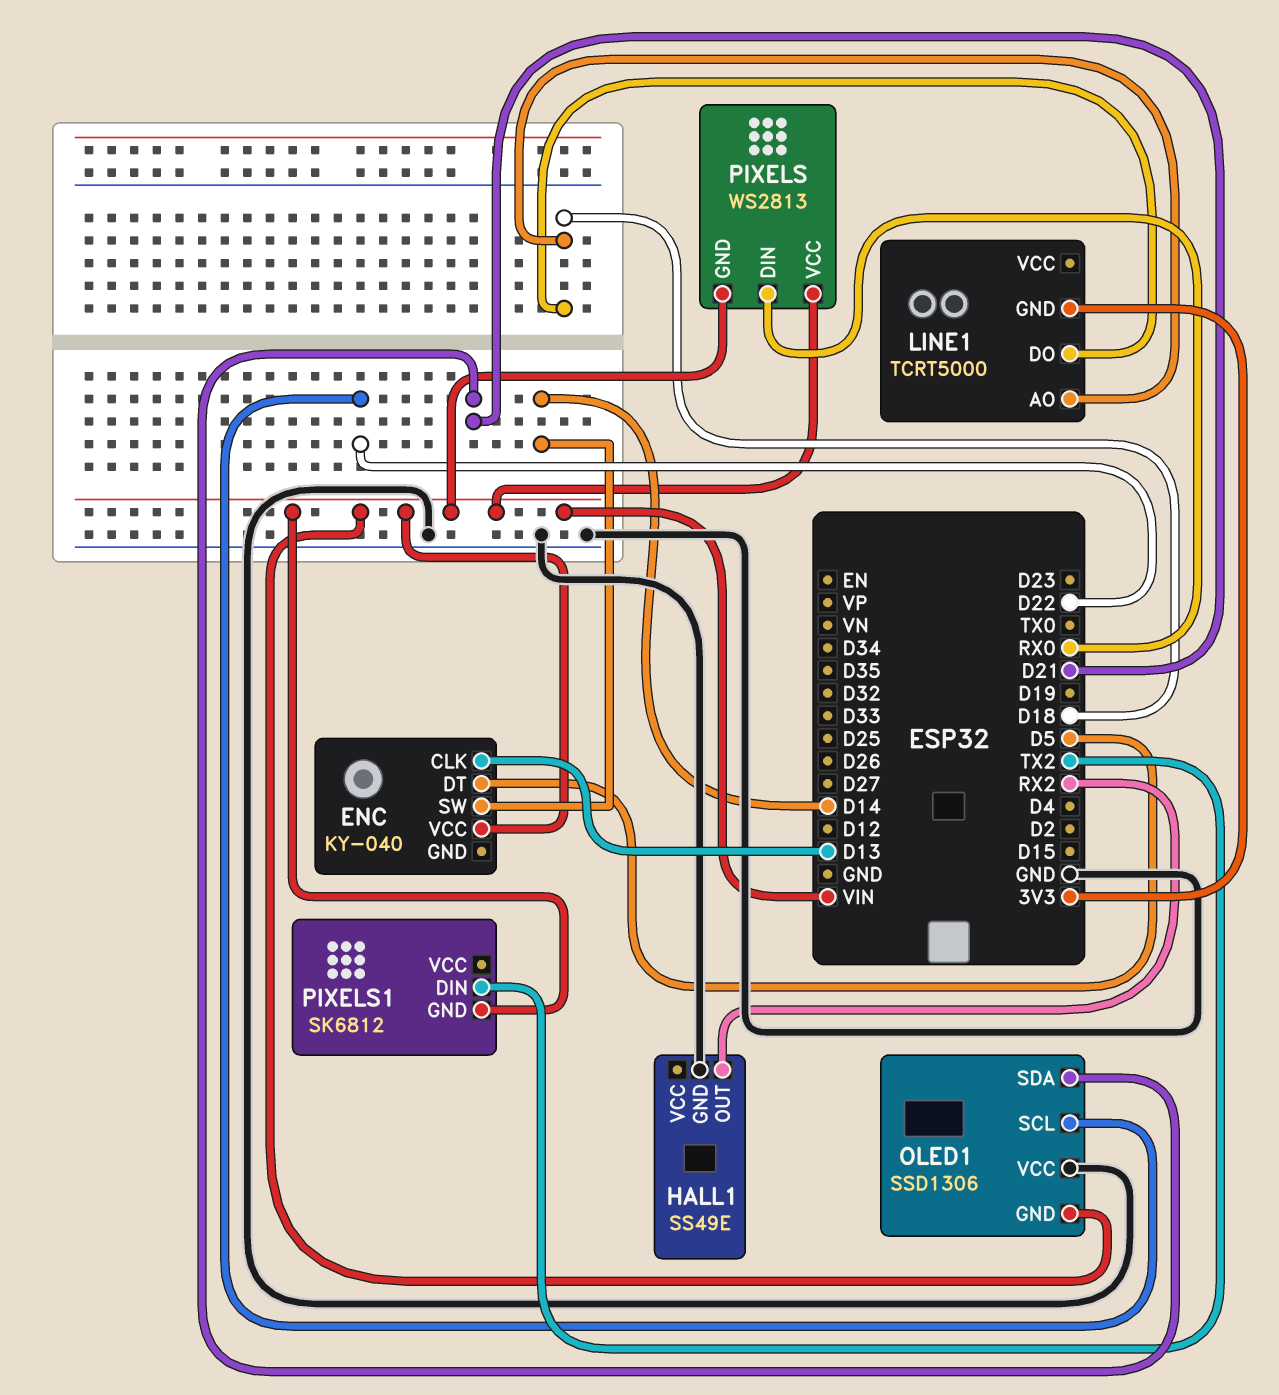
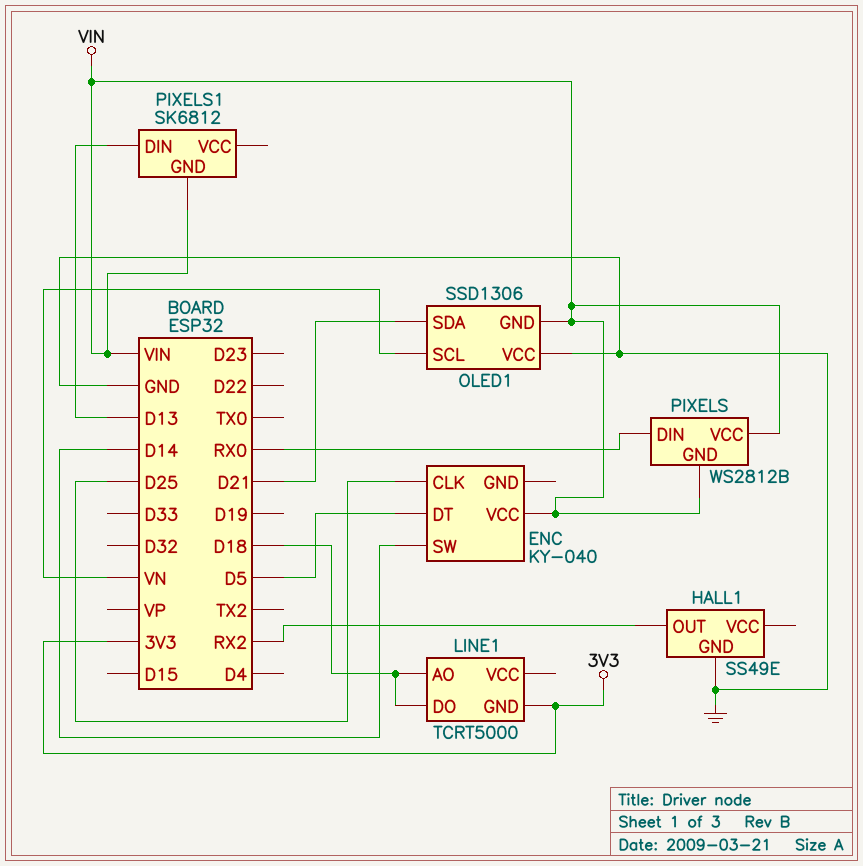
ENC pin CLK: D13 -> D25
OLED1 pin SCL: D22 -> VN
PIXELS: WS2813 -> WS2812B
PIXELS1 pin DIN: TX2 -> D13

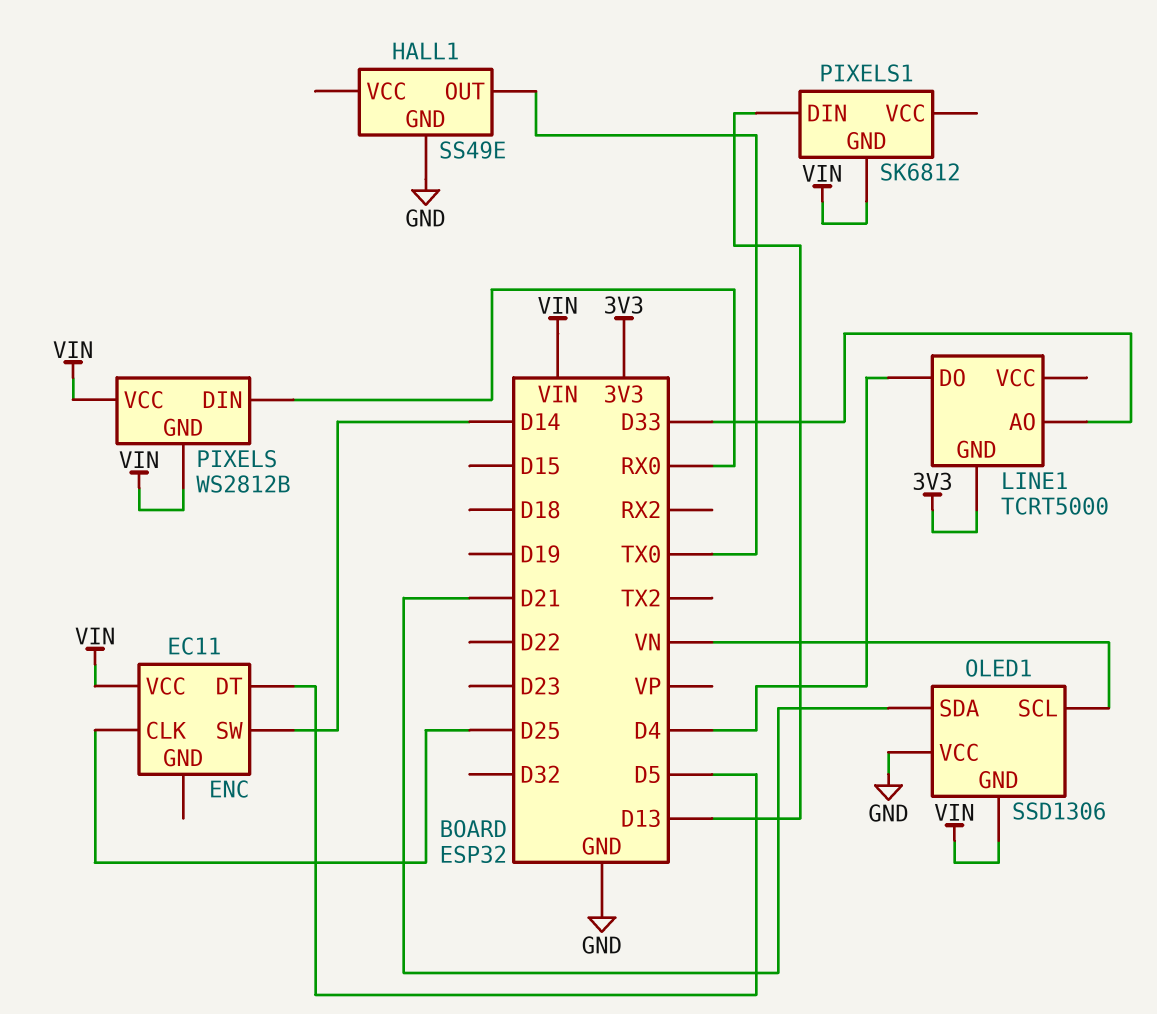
ENC: KY-040 -> EC11
HALL1 pin OUT: RX2 -> TX0
LINE1 pin AO: D18 -> D33
LINE1 pin DO: D18 -> D4

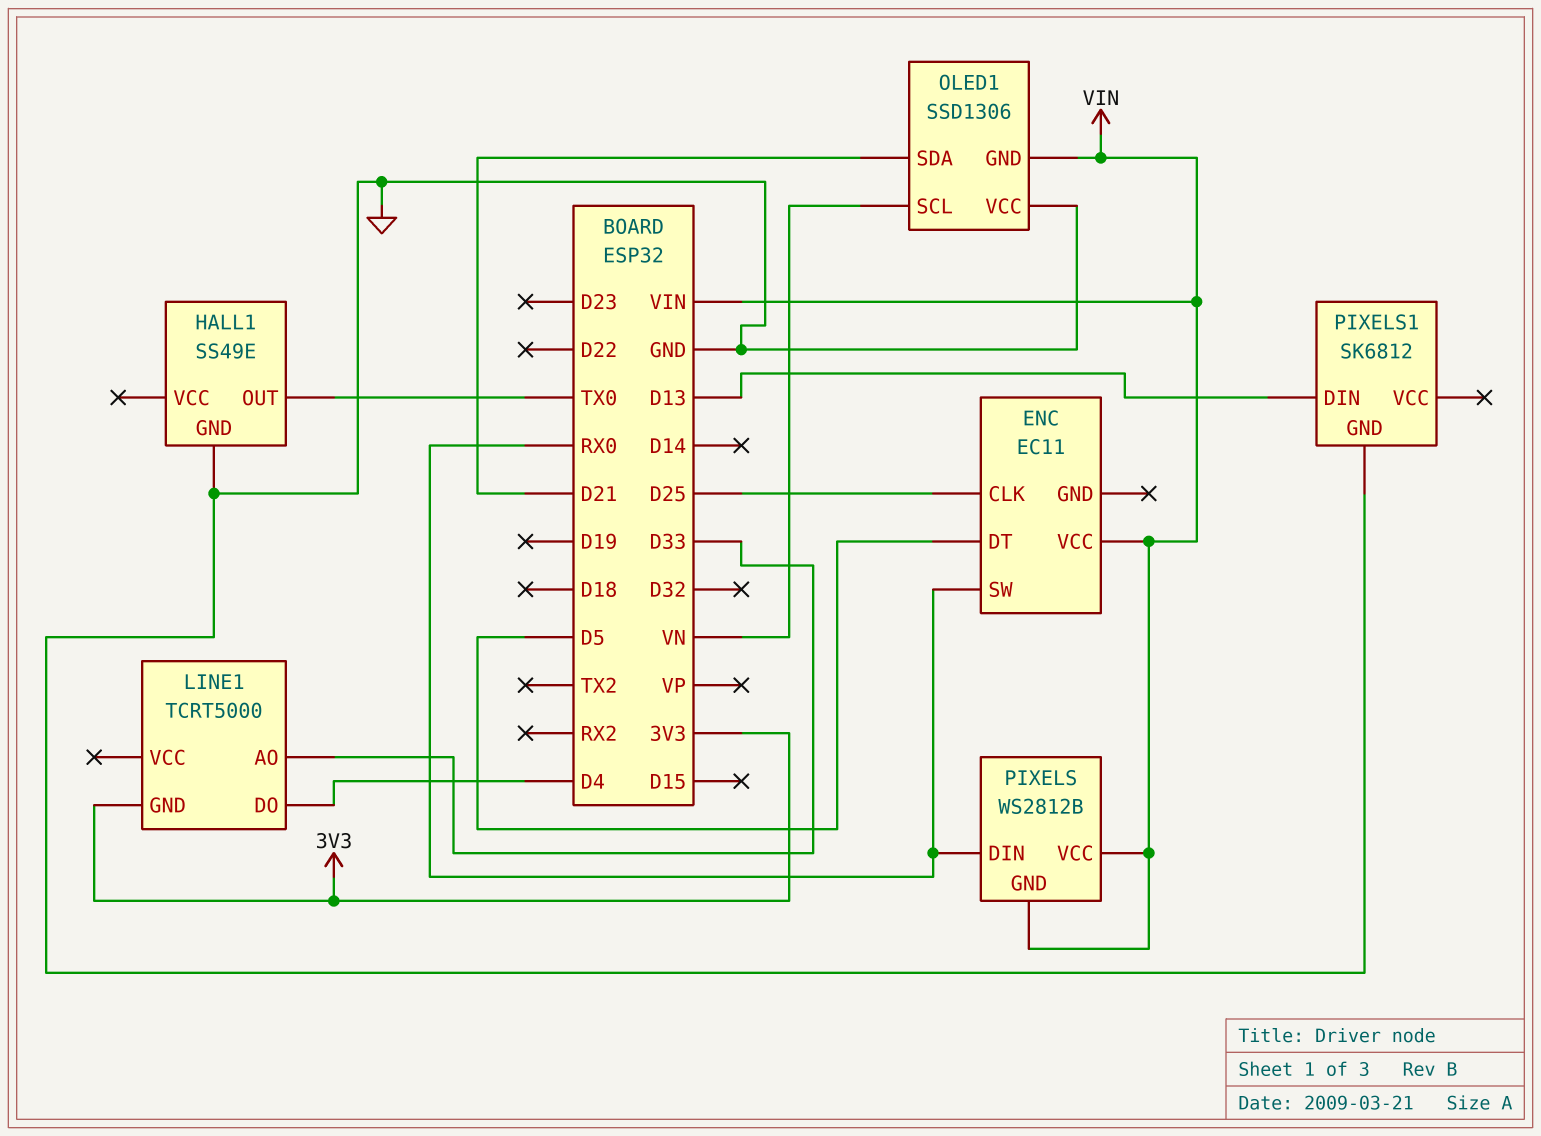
ENC pin SW: D14 -> RX0
PIXELS1 pin GND: VIN -> GND

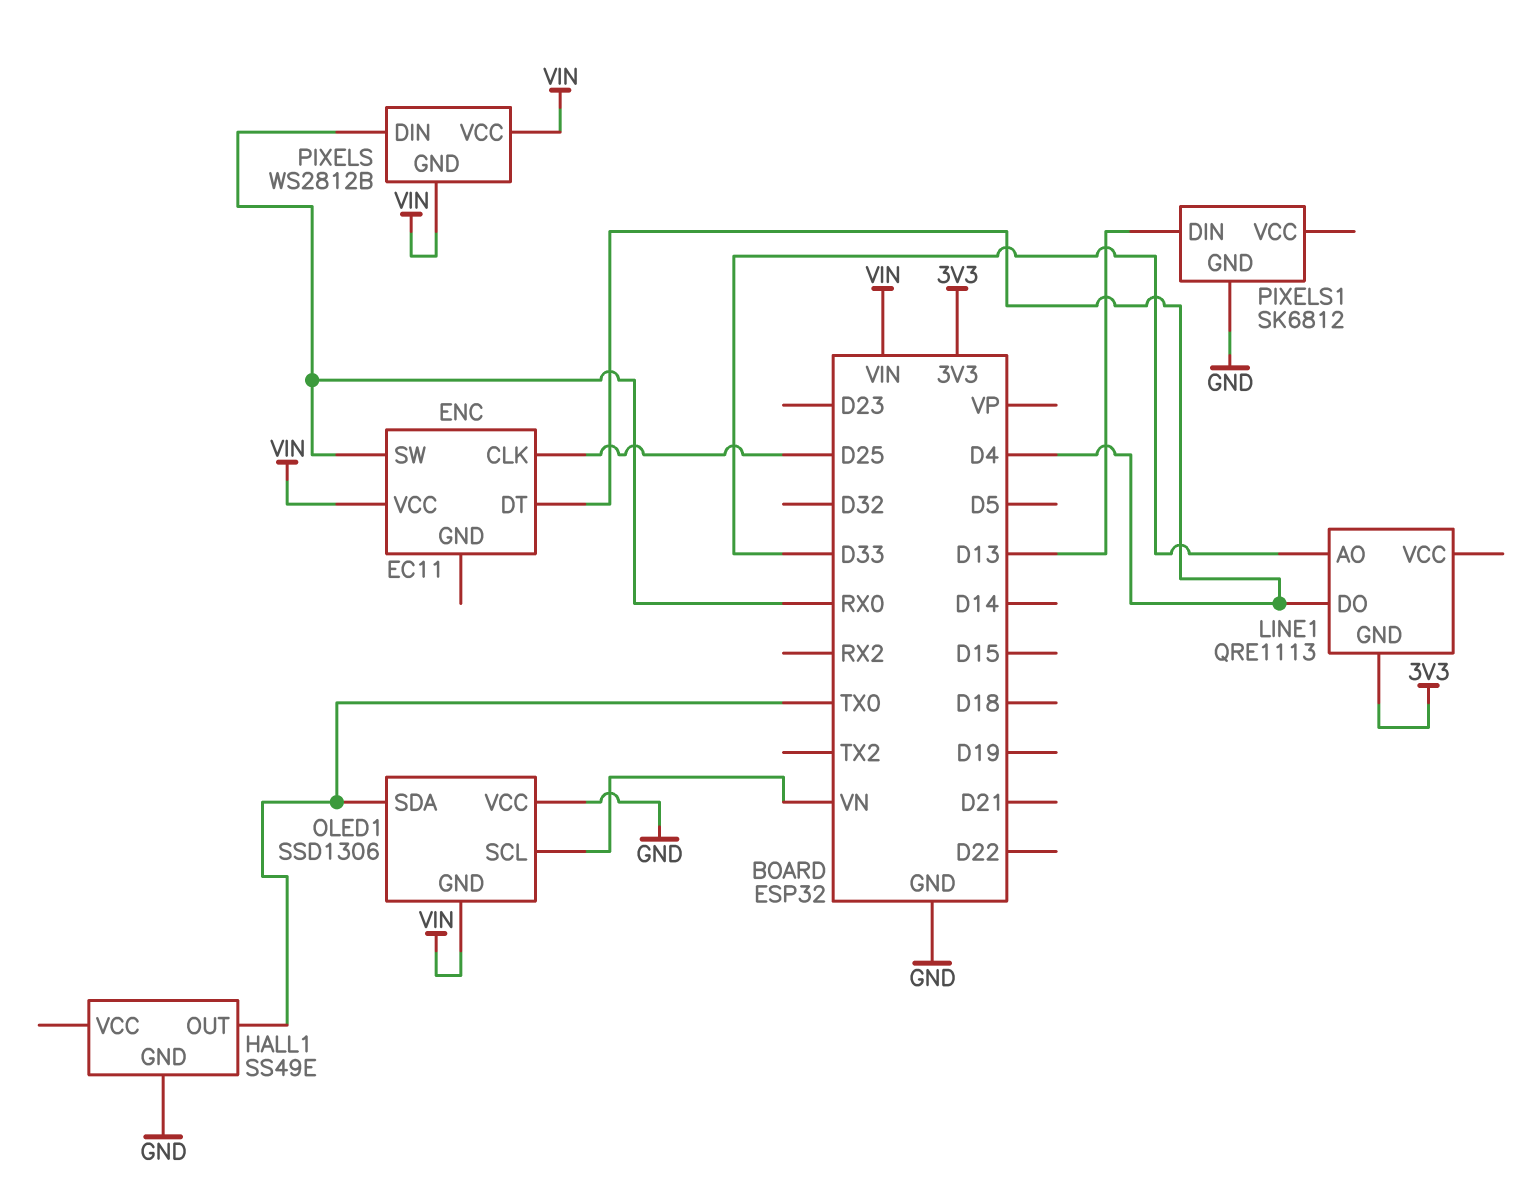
ENC pin DT: D5 -> D4
LINE1: TCRT5000 -> QRE1113
OLED1 pin SDA: D21 -> TX0

